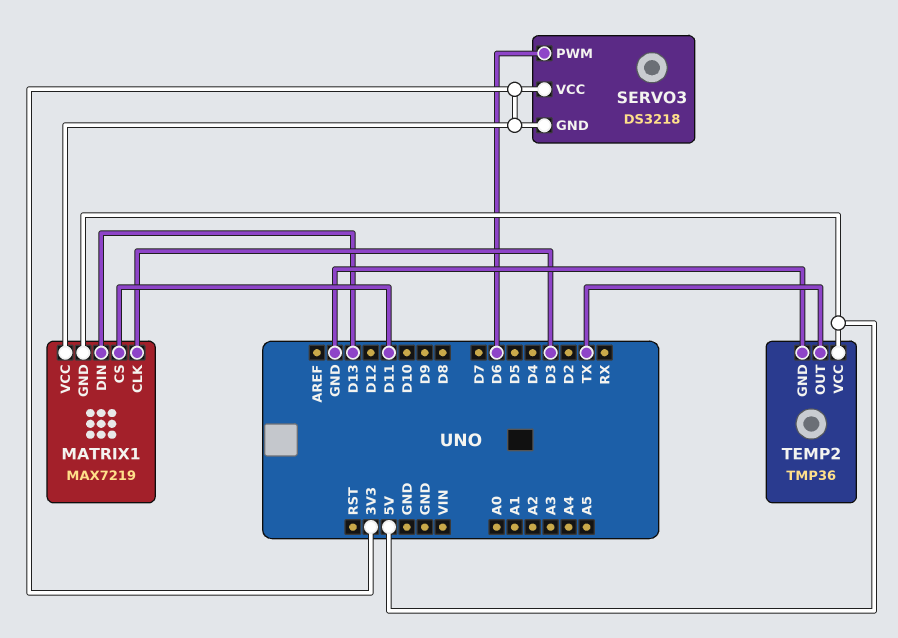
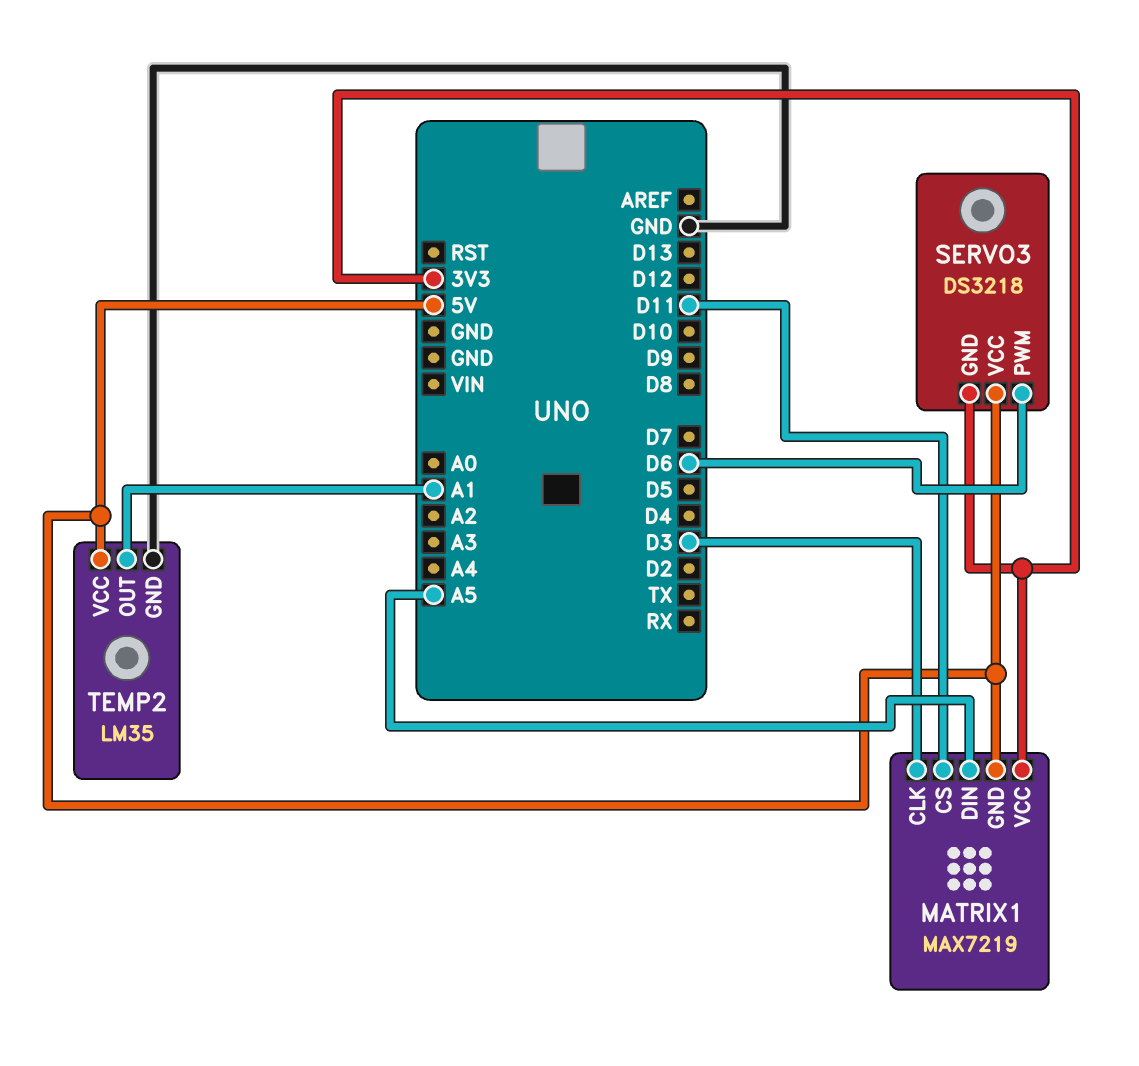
MATRIX1 pin DIN: D13 -> A5
SERVO3 pin VCC: 3V3 -> 5V
TEMP2: TMP36 -> LM35
TEMP2 pin OUT: TX -> A1

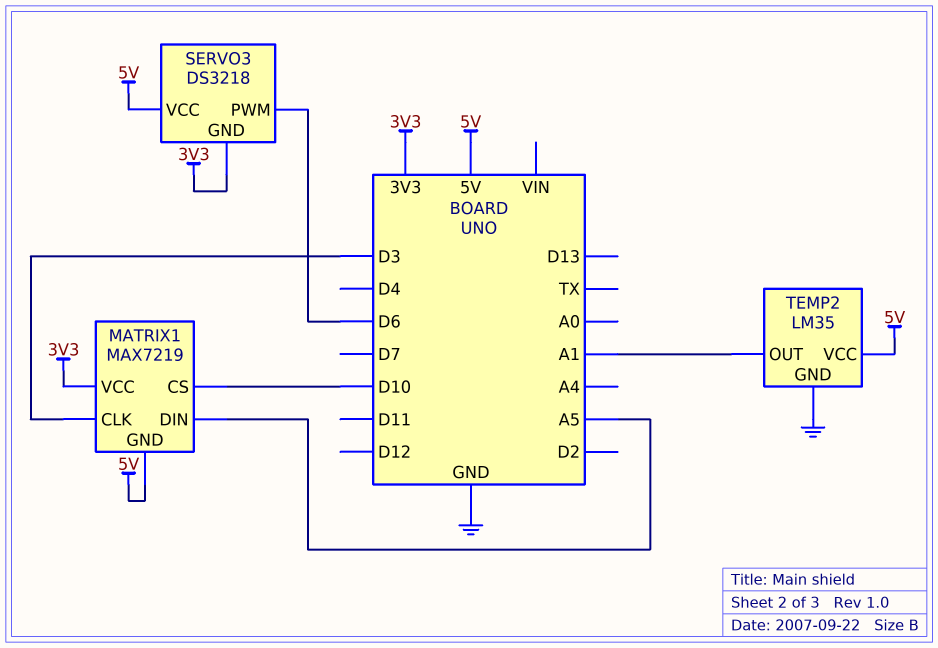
MATRIX1 pin CS: D11 -> D10

